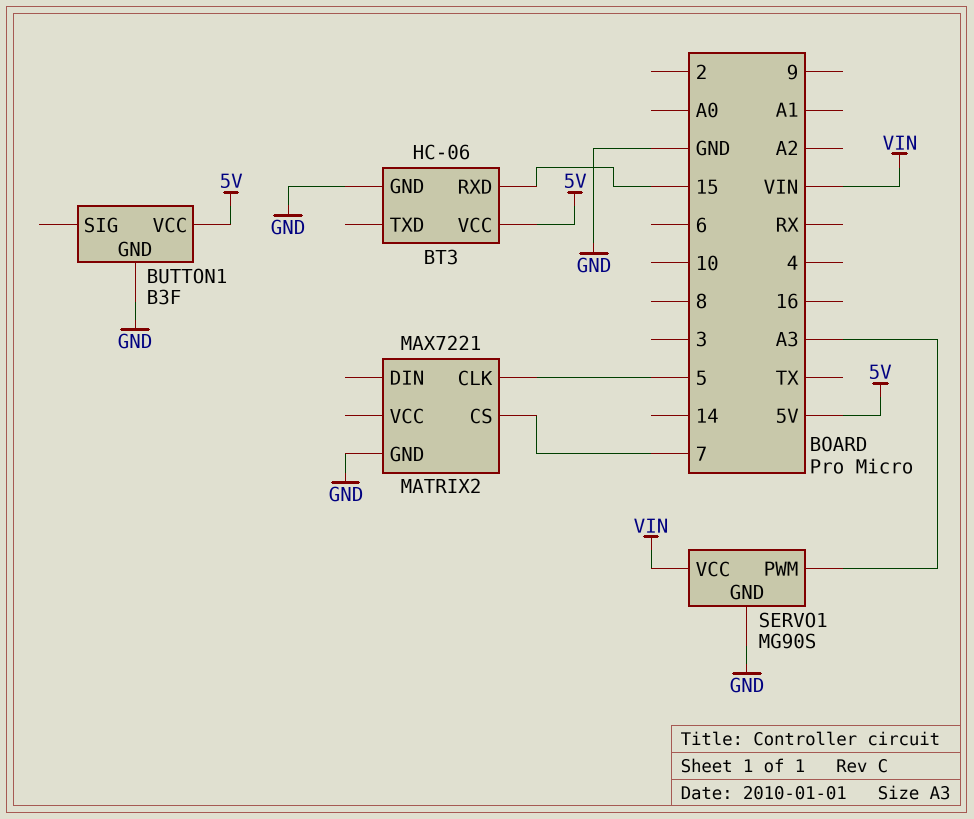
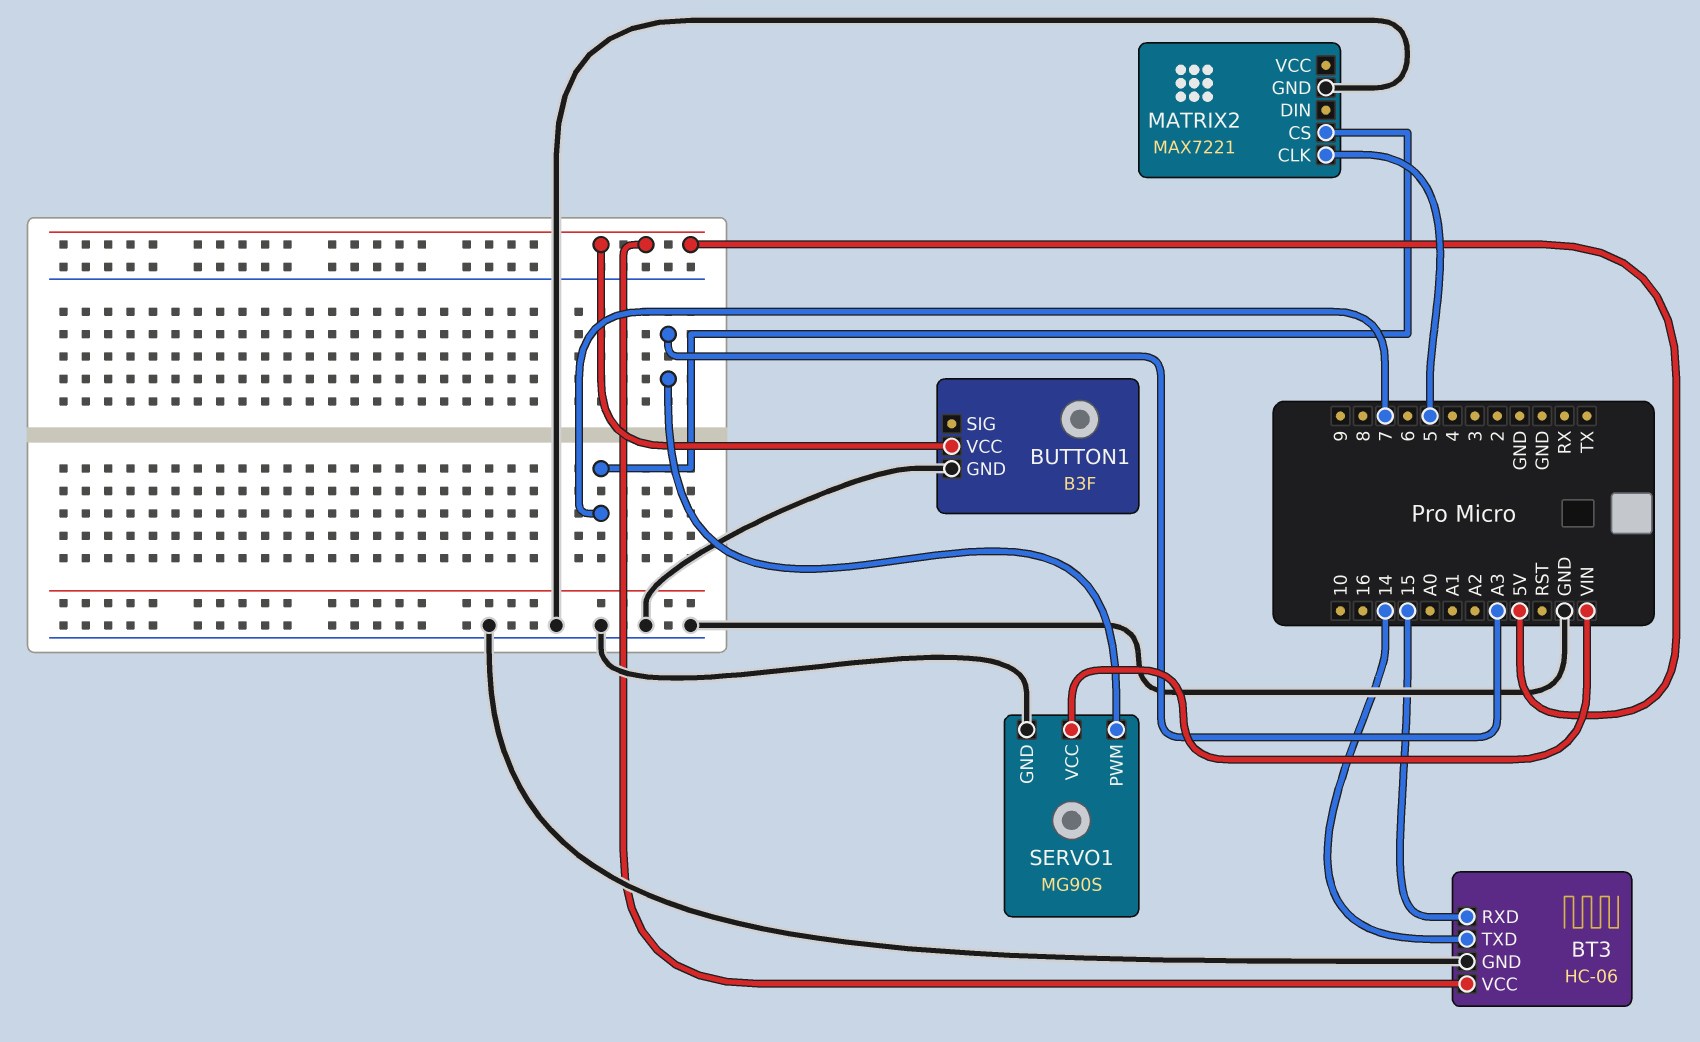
BT3 pin TXD: none -> 14

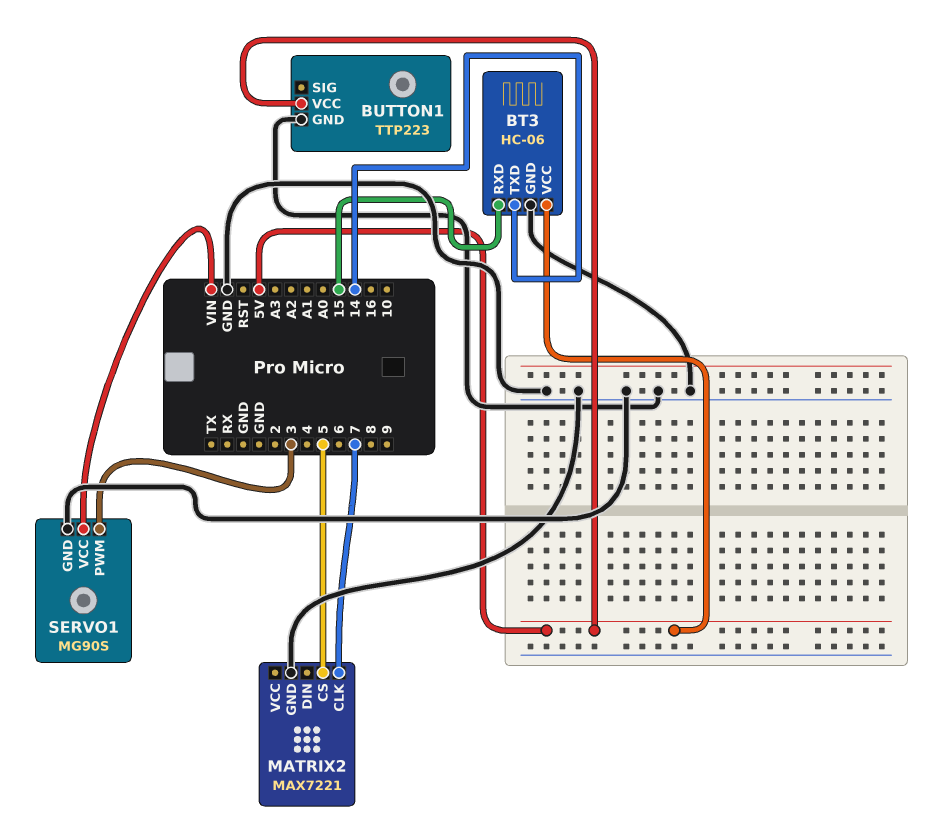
BUTTON1: B3F -> TTP223
MATRIX2 pin CLK: 5 -> 7
MATRIX2 pin CS: 7 -> 5
SERVO1 pin PWM: A3 -> 3

